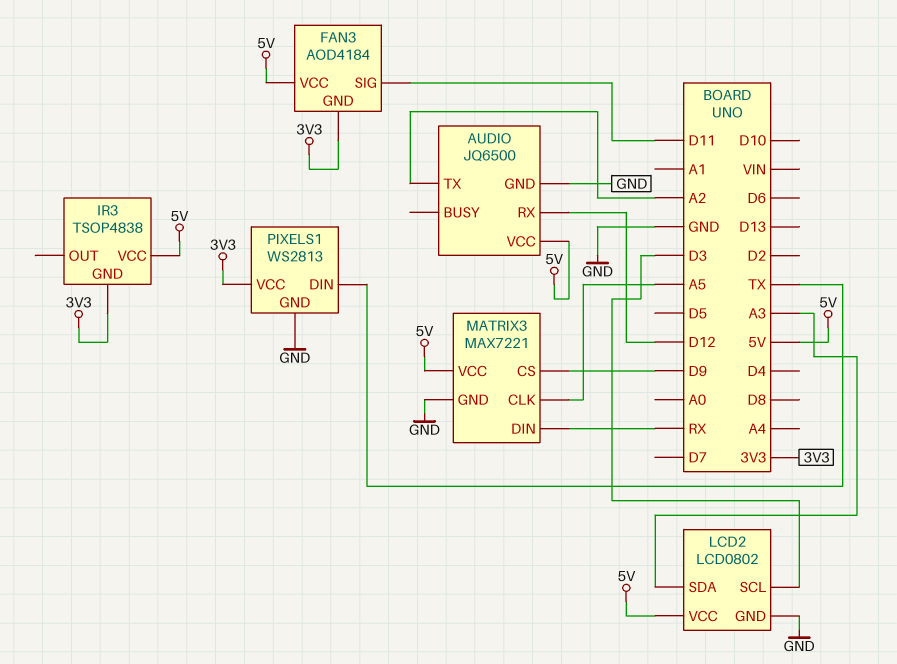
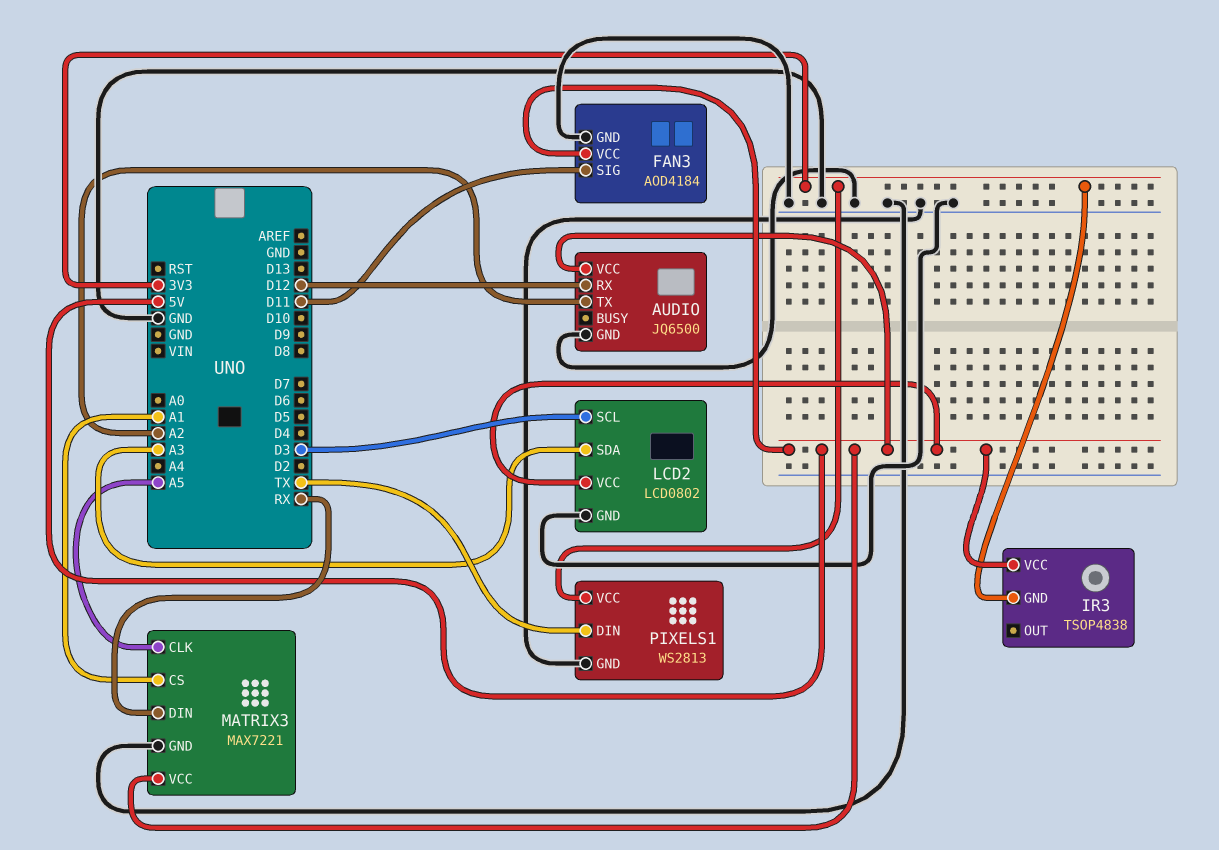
FAN3 pin GND: 3V3 -> GND
MATRIX3 pin CS: D9 -> A1

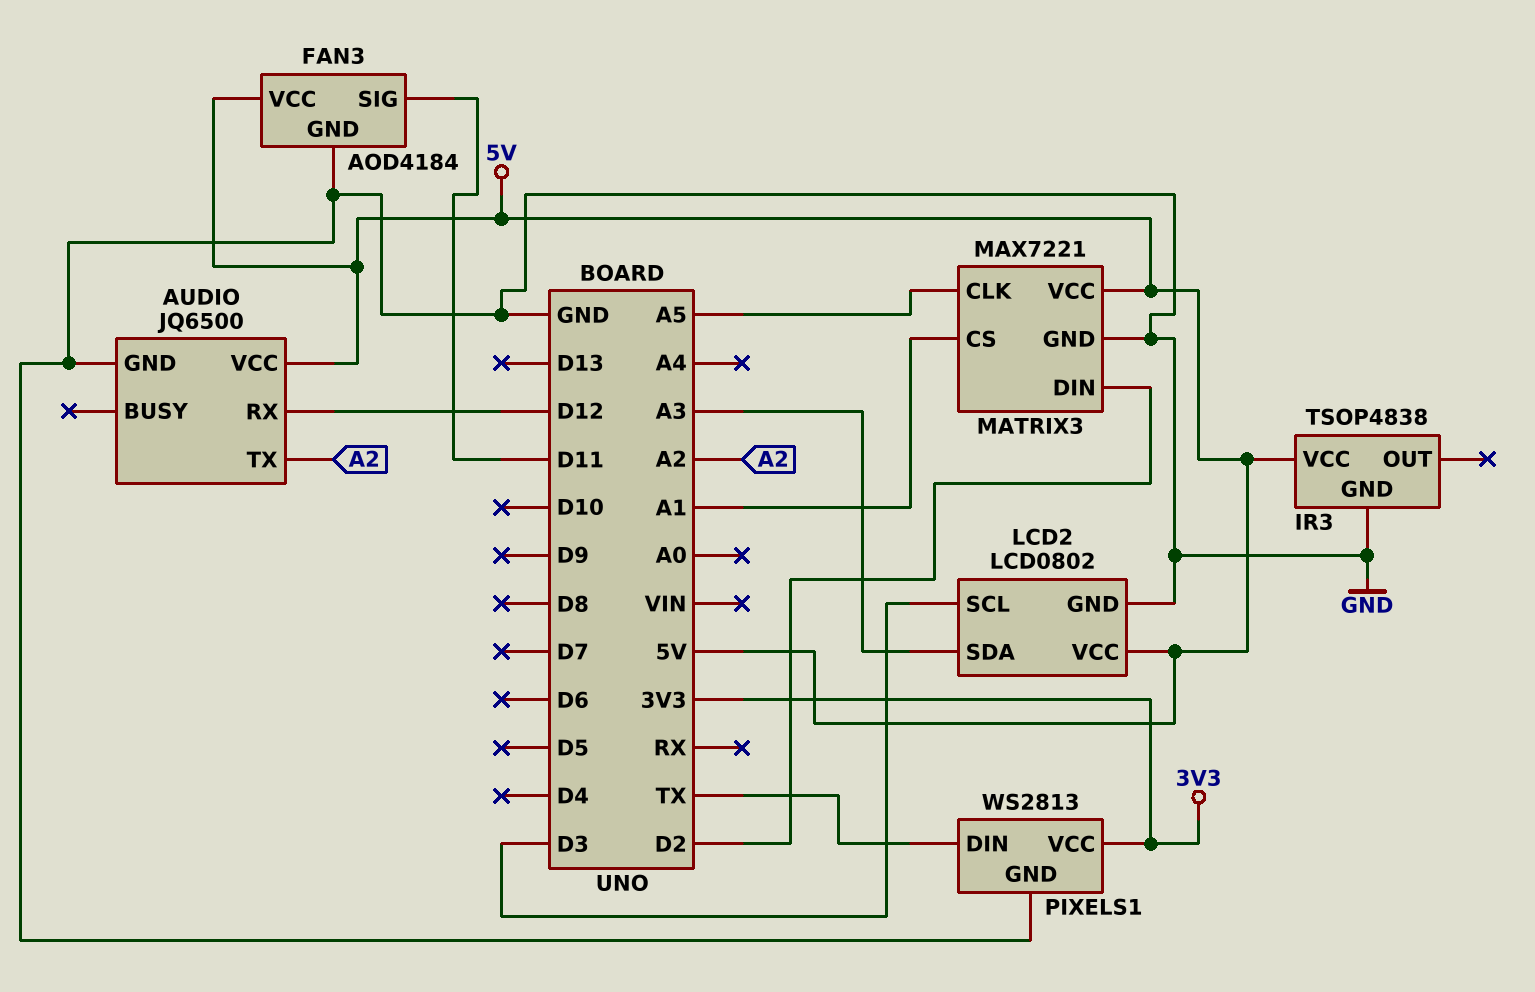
IR3 pin GND: 3V3 -> GND
MATRIX3 pin DIN: RX -> D2

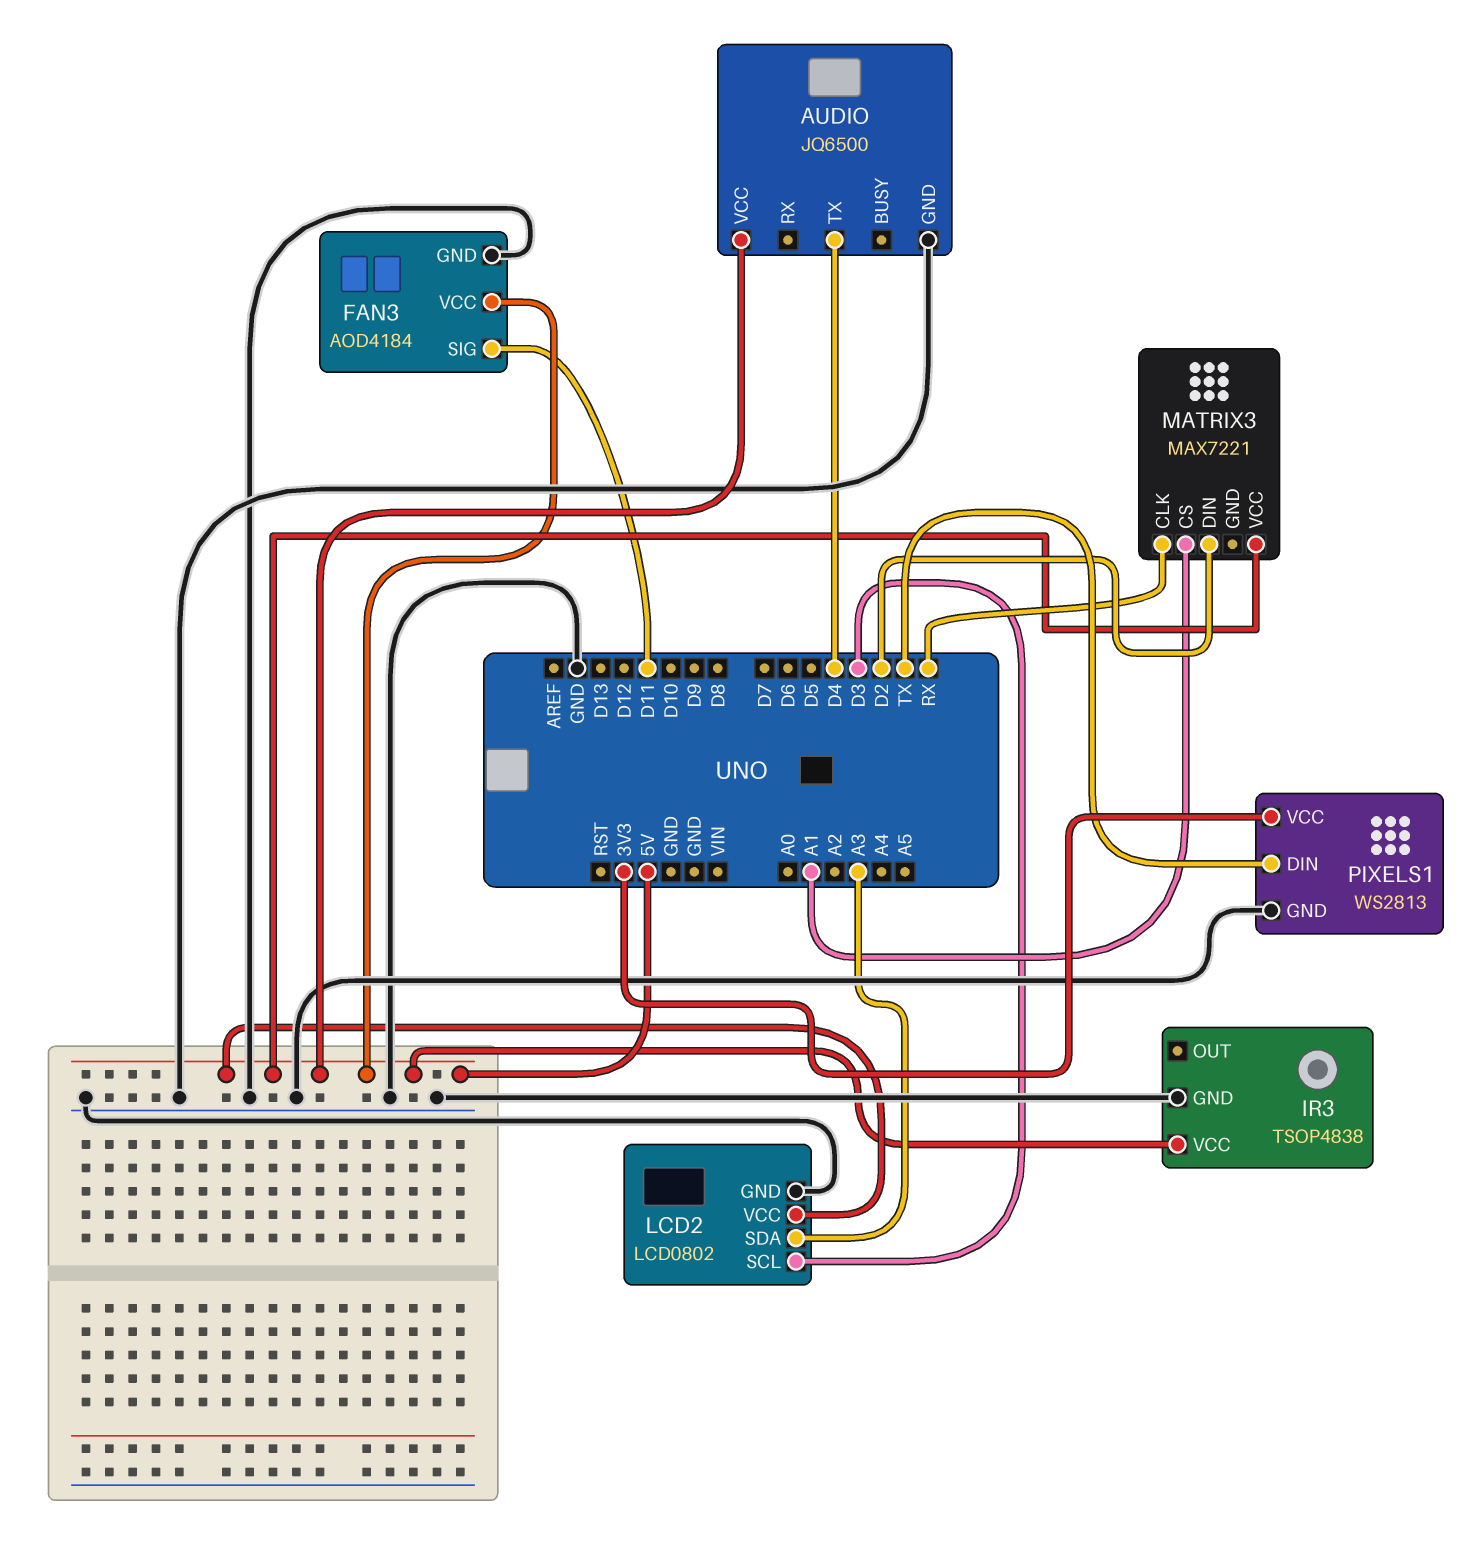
AUDIO pin RX: D12 -> none
AUDIO pin TX: A2 -> D4
MATRIX3 pin CLK: A5 -> RX
MATRIX3 pin GND: GND -> none

